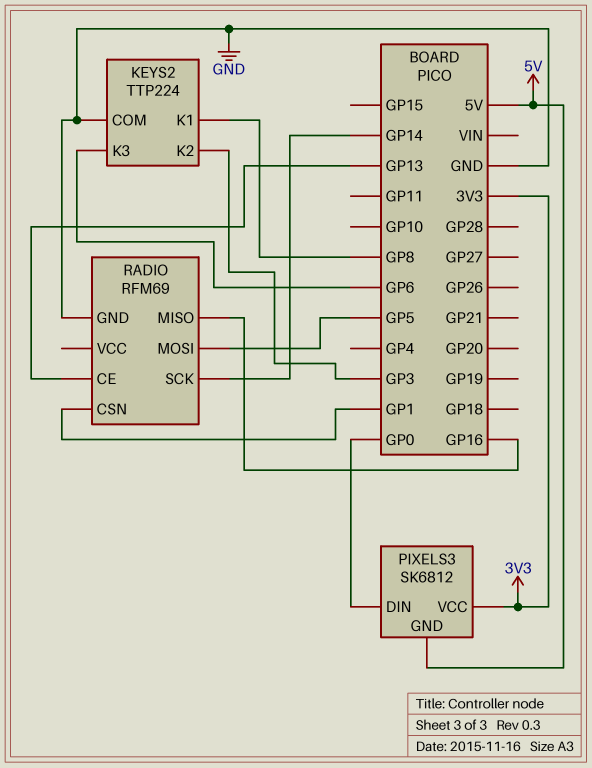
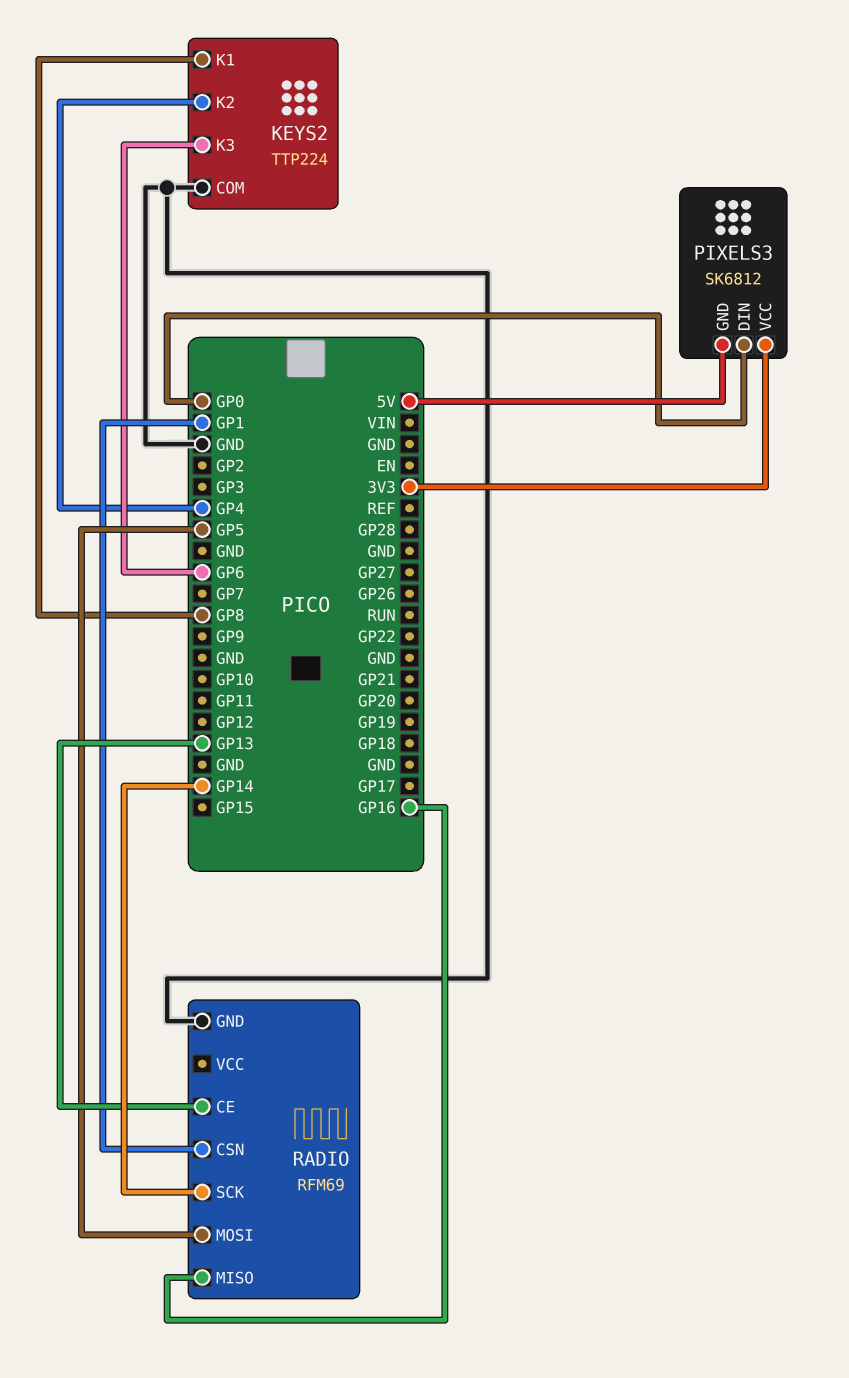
KEYS2 pin K2: GP3 -> GP4

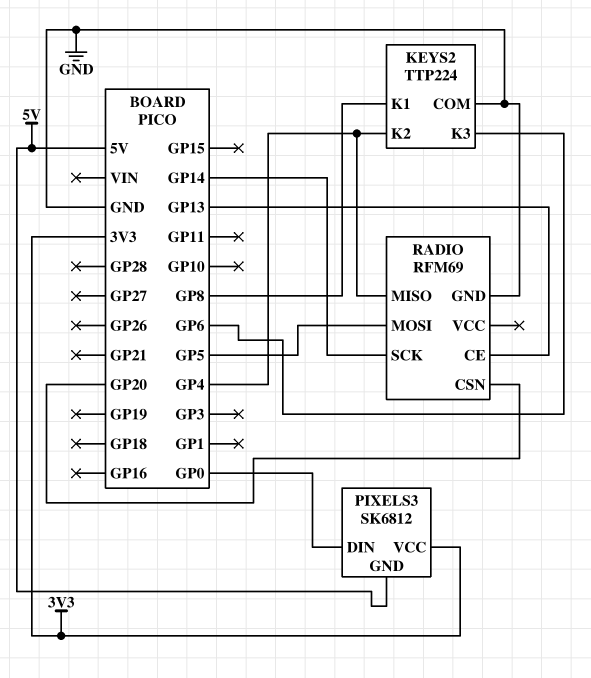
RADIO pin CSN: GP1 -> GP20
RADIO pin MISO: GP16 -> GP4

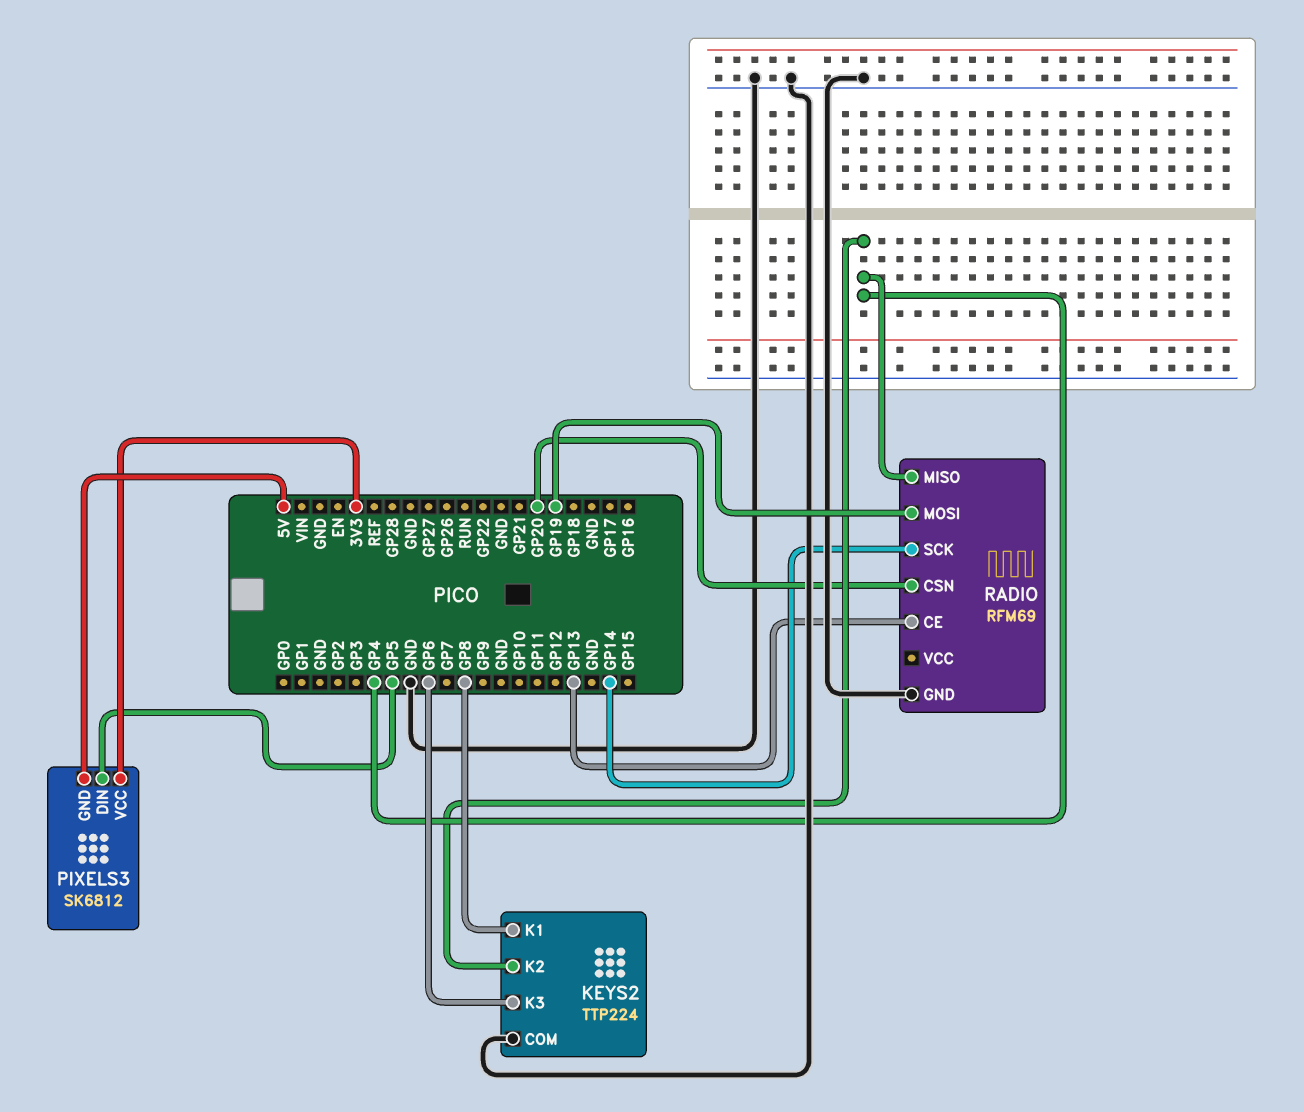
PIXELS3 pin DIN: GP0 -> GP5
RADIO pin MOSI: GP5 -> GP19

